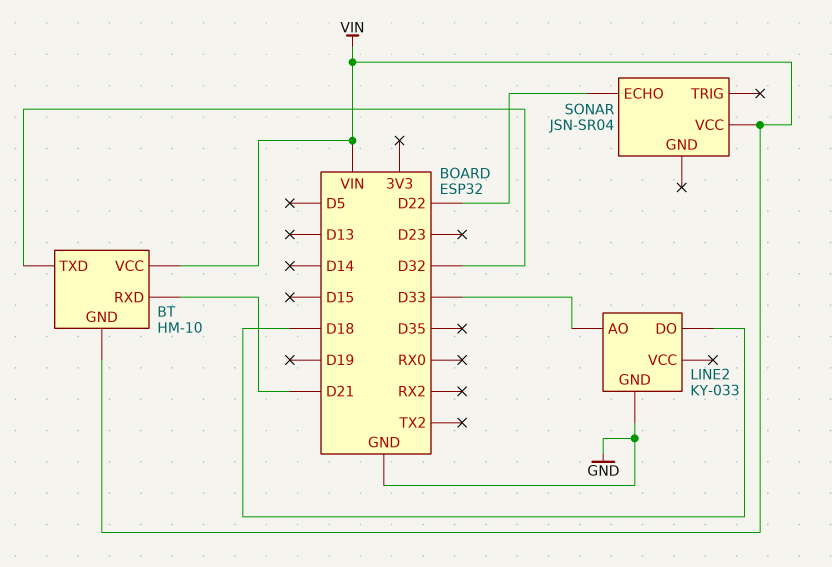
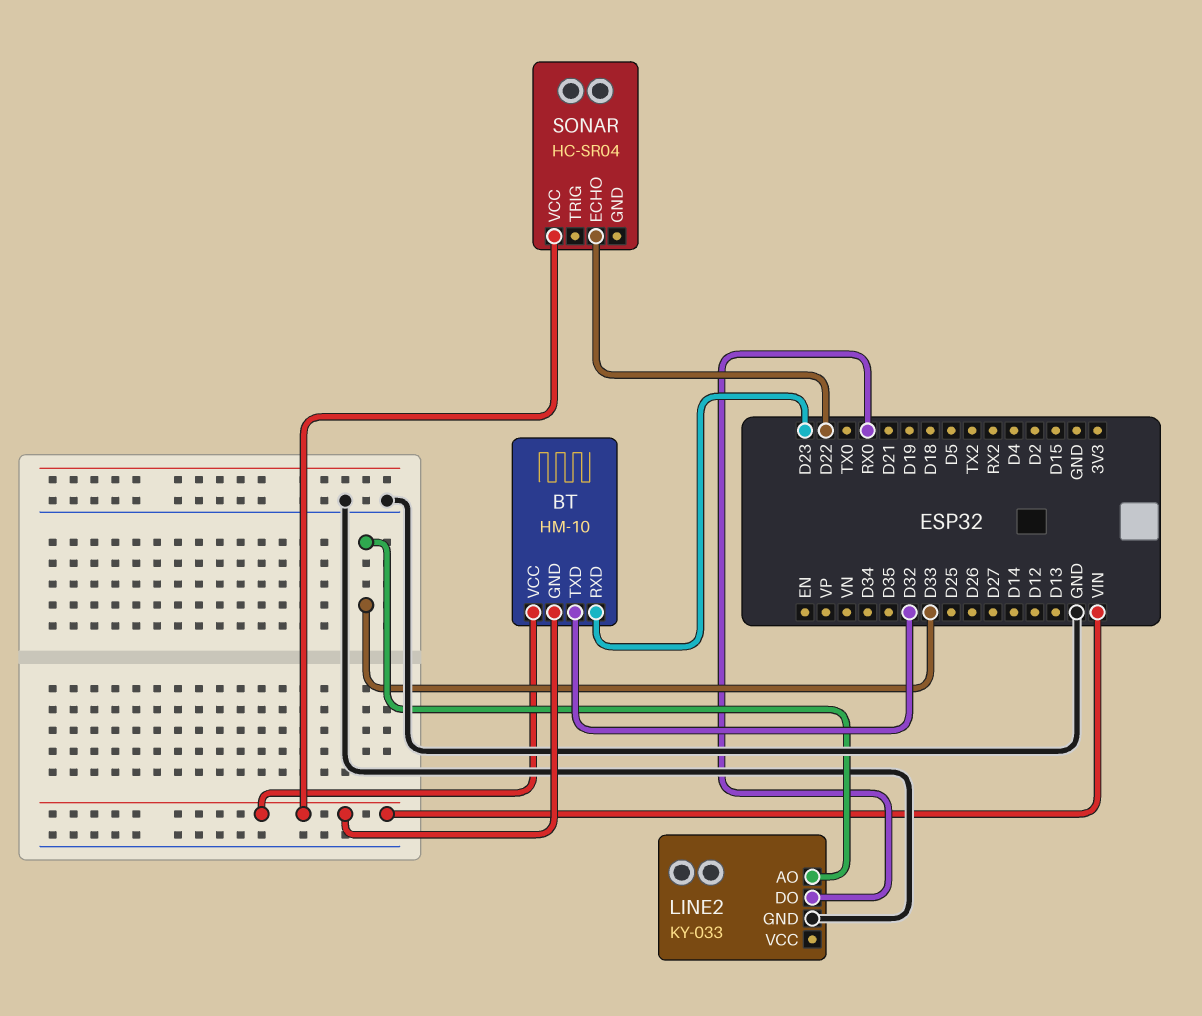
BT pin RXD: D21 -> D23
LINE2 pin DO: D18 -> RX0
SONAR: JSN-SR04 -> HC-SR04

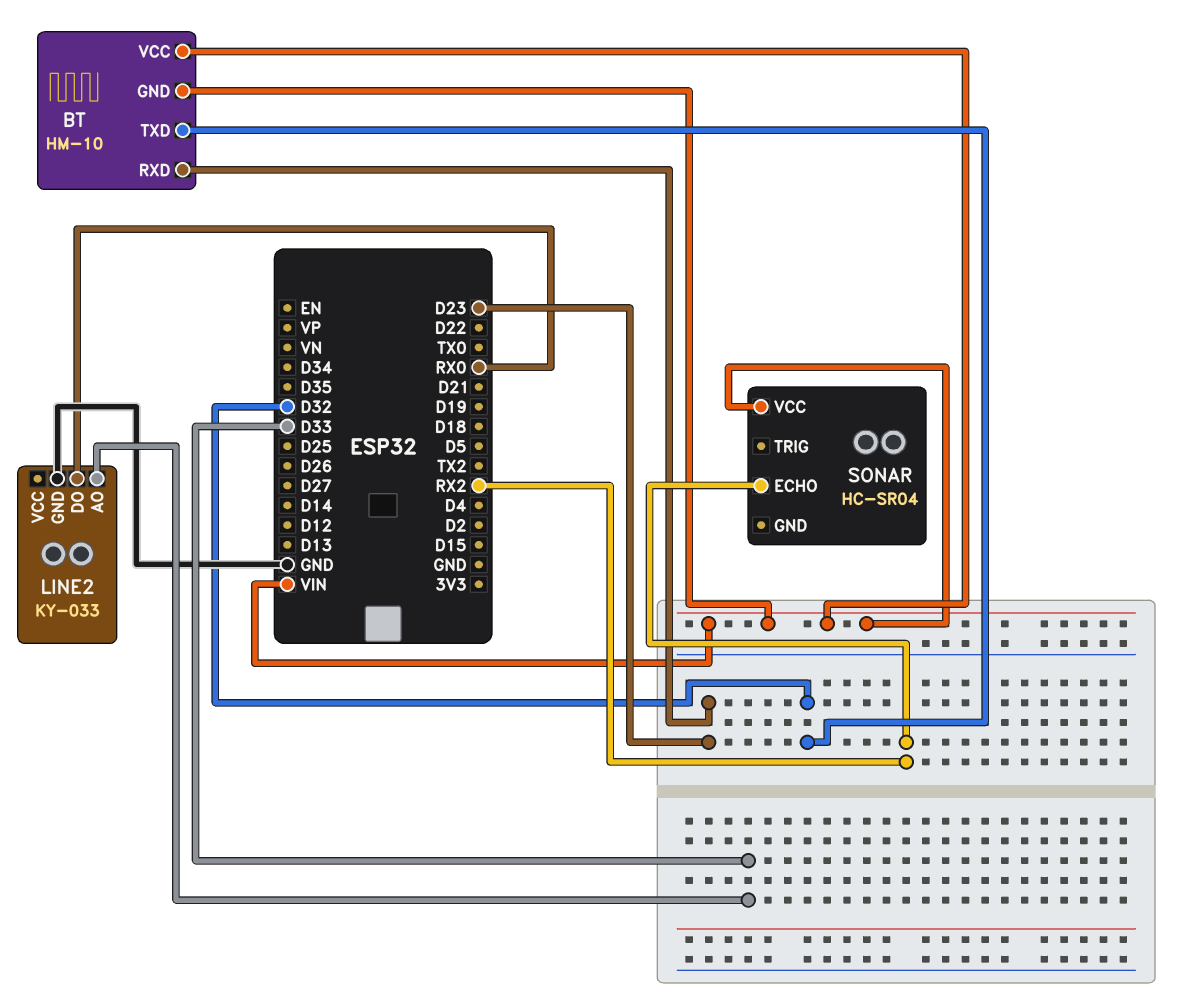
SONAR pin ECHO: D22 -> RX2

